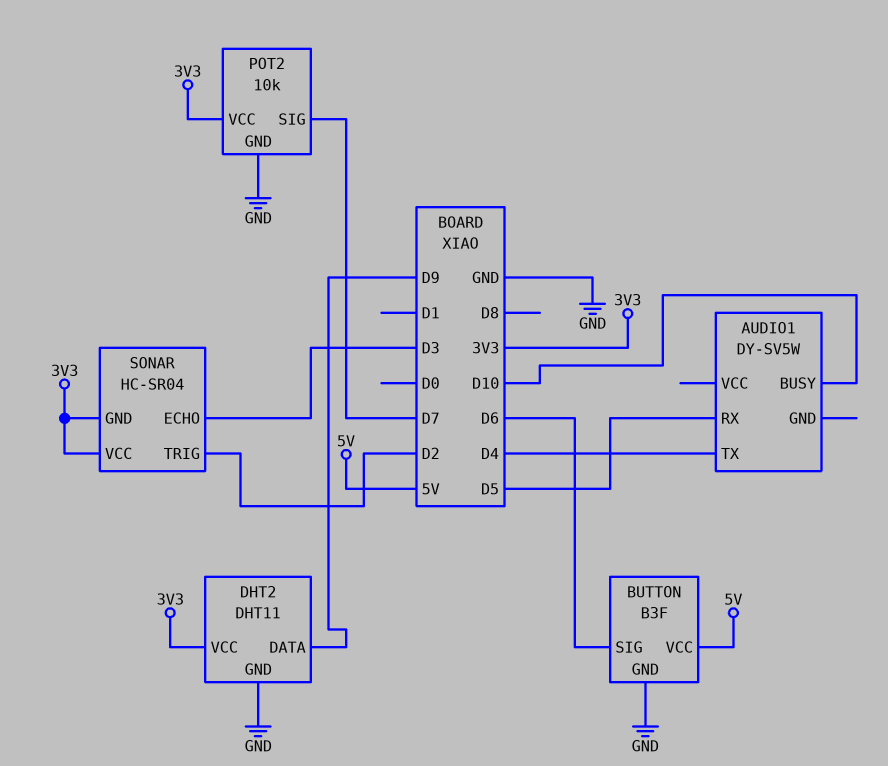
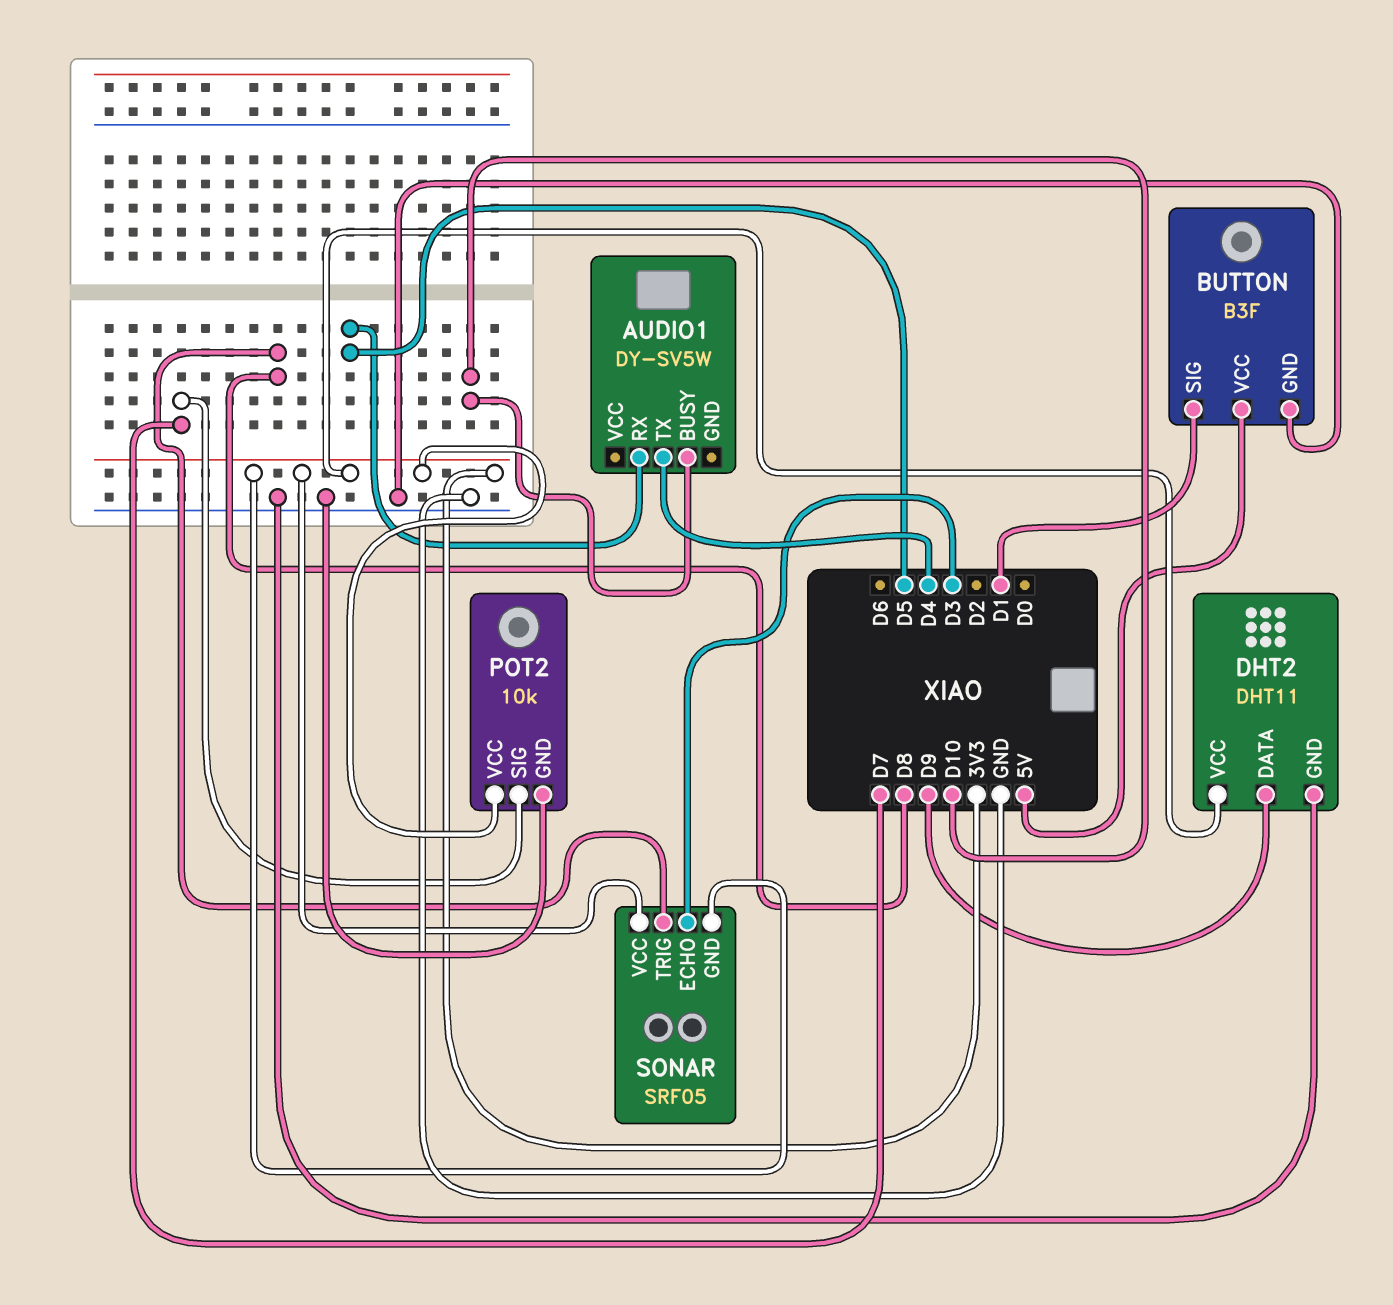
BUTTON pin SIG: D6 -> D1
SONAR: HC-SR04 -> SRF05
SONAR pin TRIG: D2 -> D8

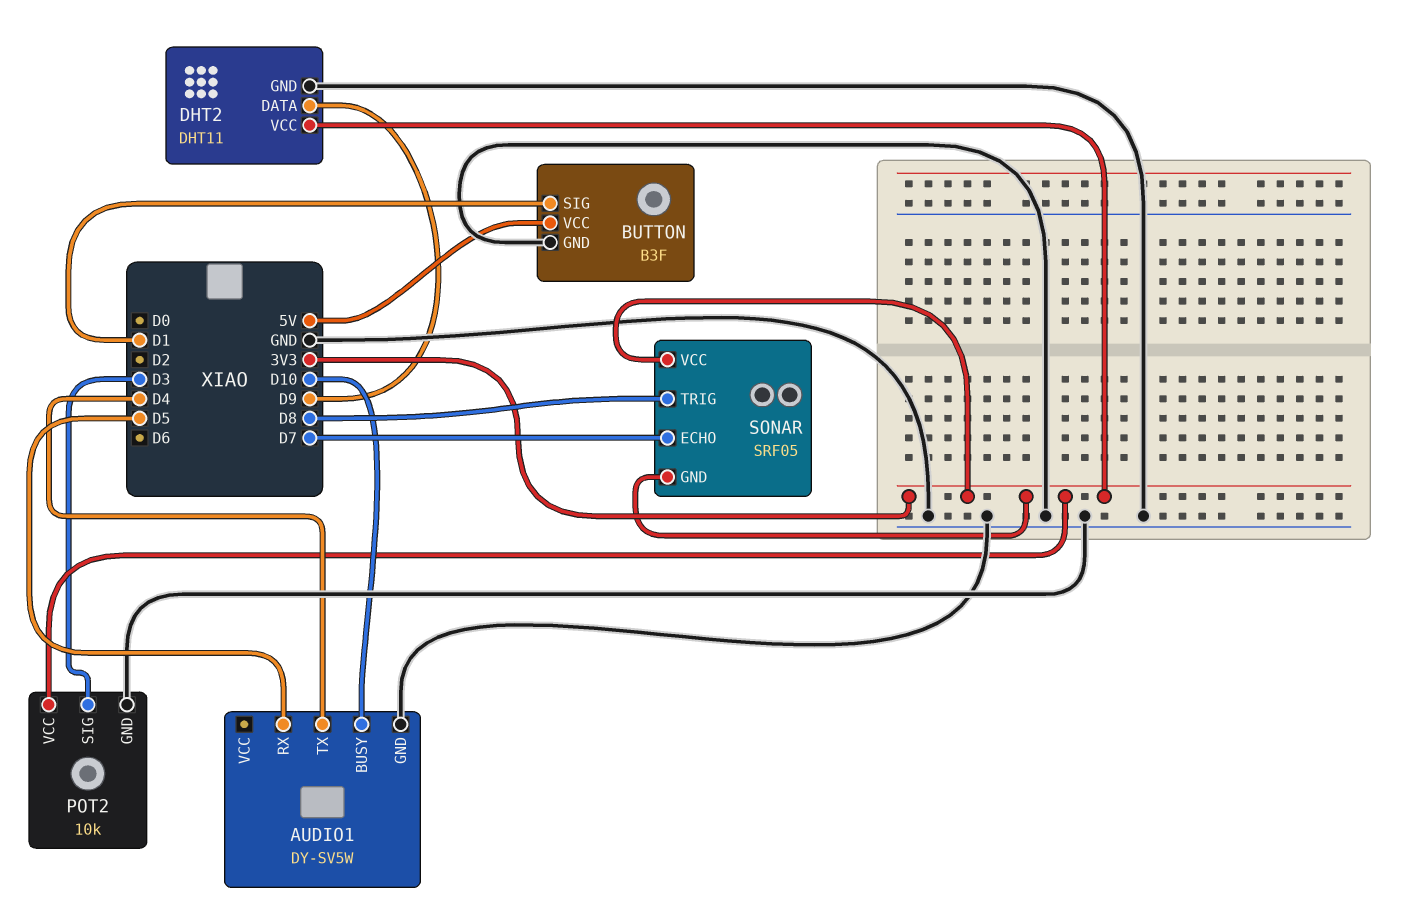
AUDIO1 pin GND: none -> GND
POT2 pin SIG: D7 -> D3
SONAR pin ECHO: D3 -> D7

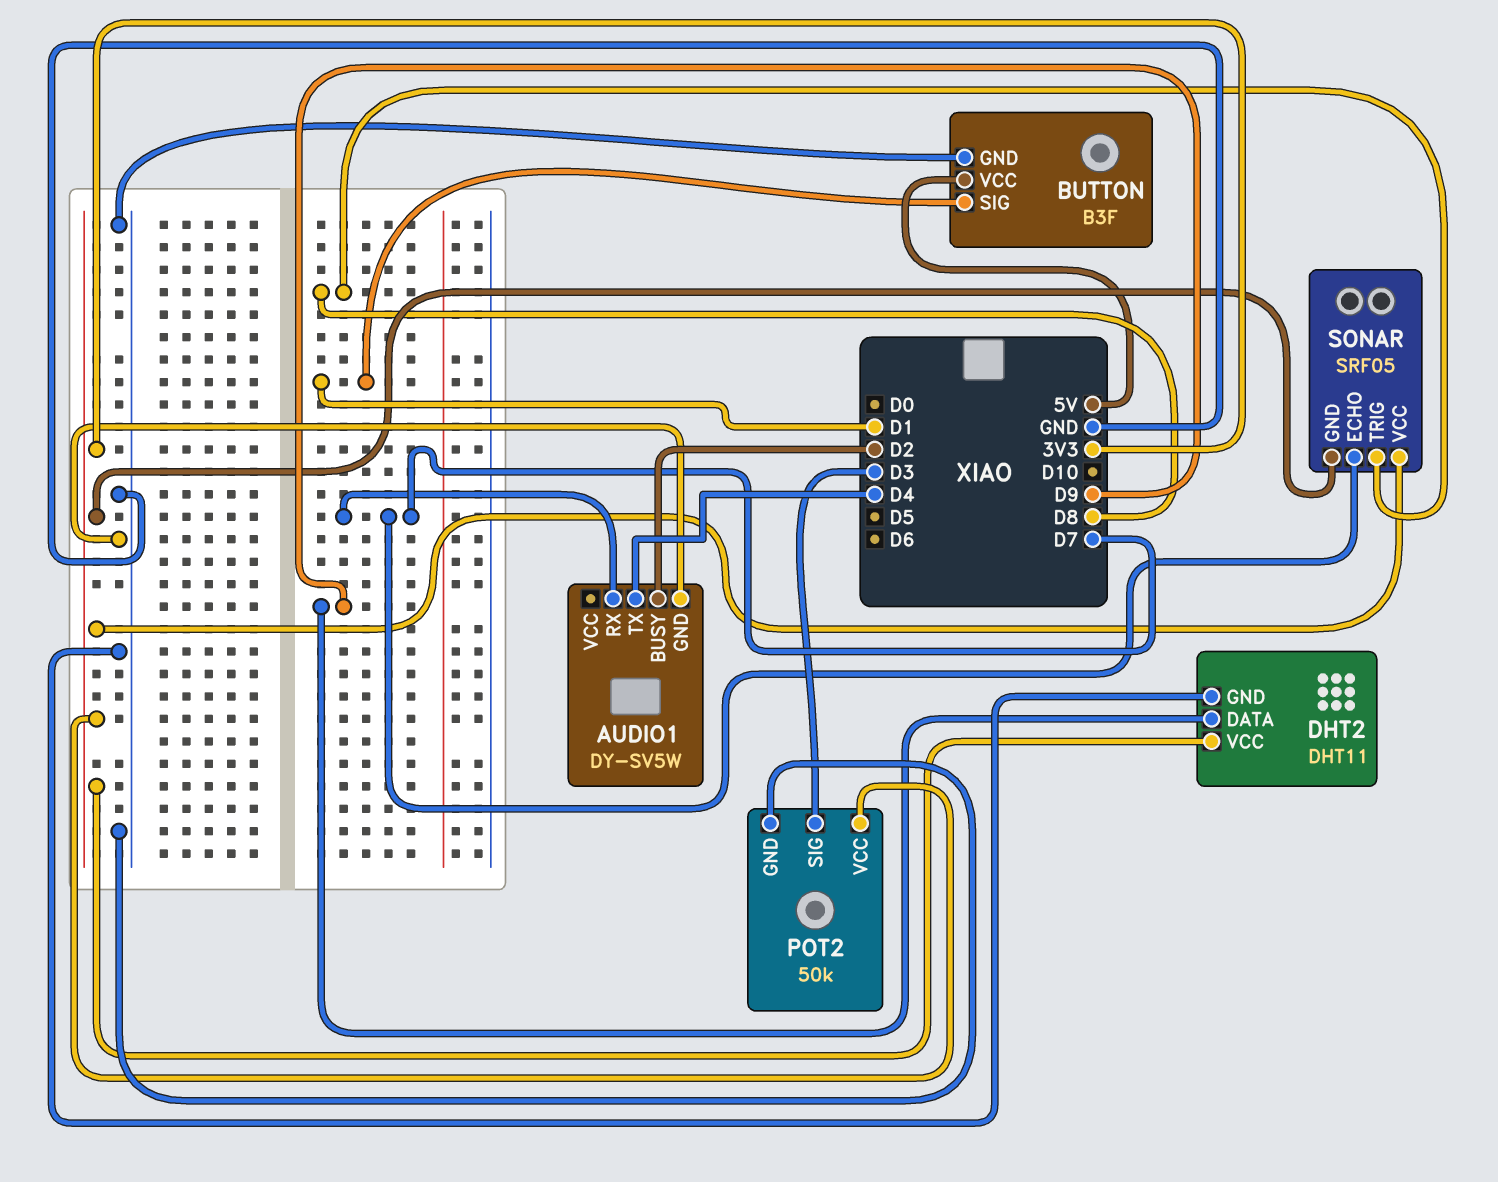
AUDIO1 pin BUSY: D10 -> D2
AUDIO1 pin RX: D5 -> D7
POT2: 10k -> 50k

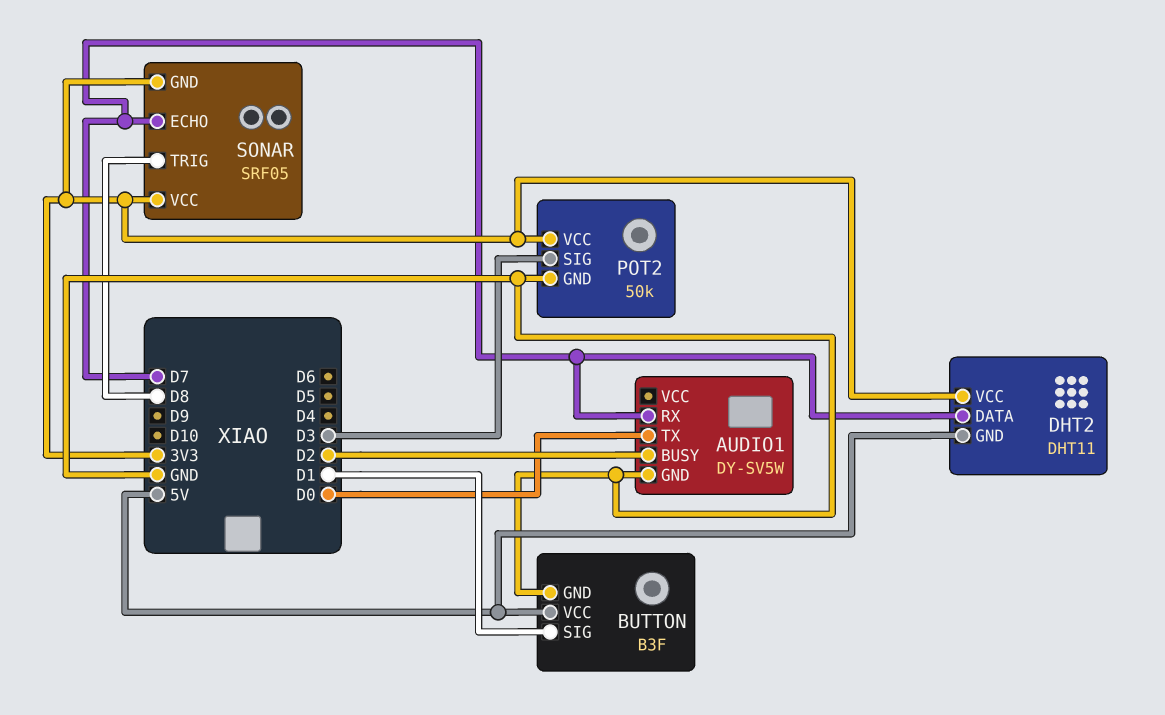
AUDIO1 pin TX: D4 -> D0
DHT2 pin DATA: D9 -> D7
DHT2 pin GND: GND -> 5V

